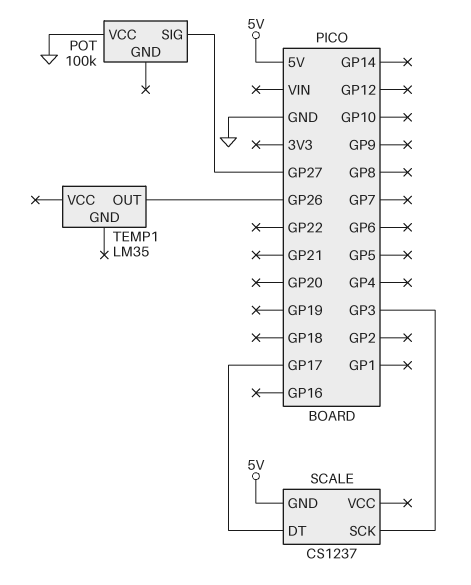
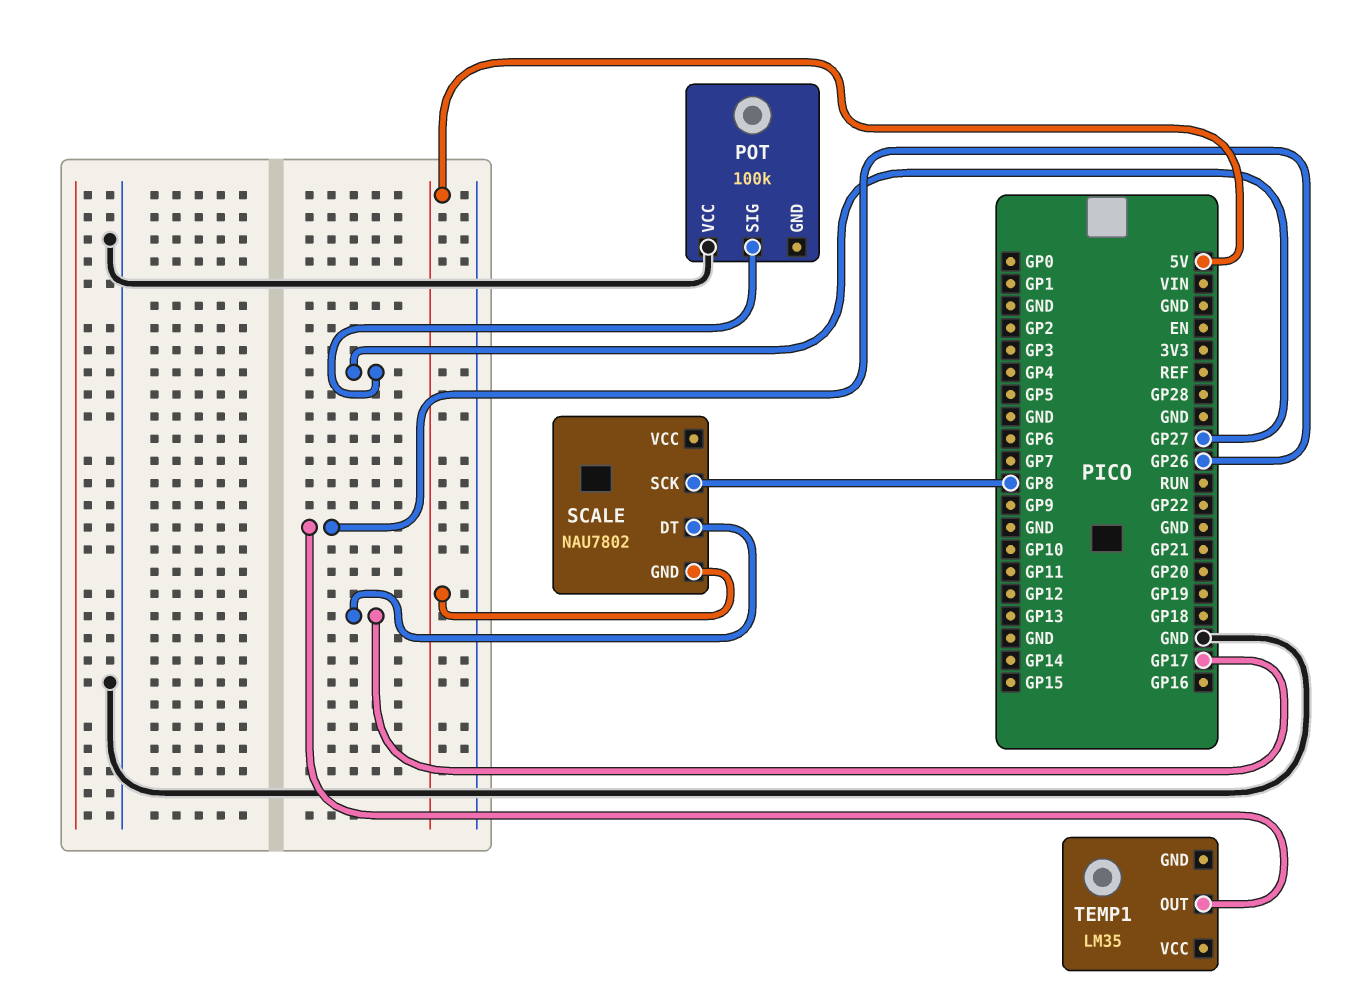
SCALE: CS1237 -> NAU7802
SCALE pin SCK: GP3 -> GP8

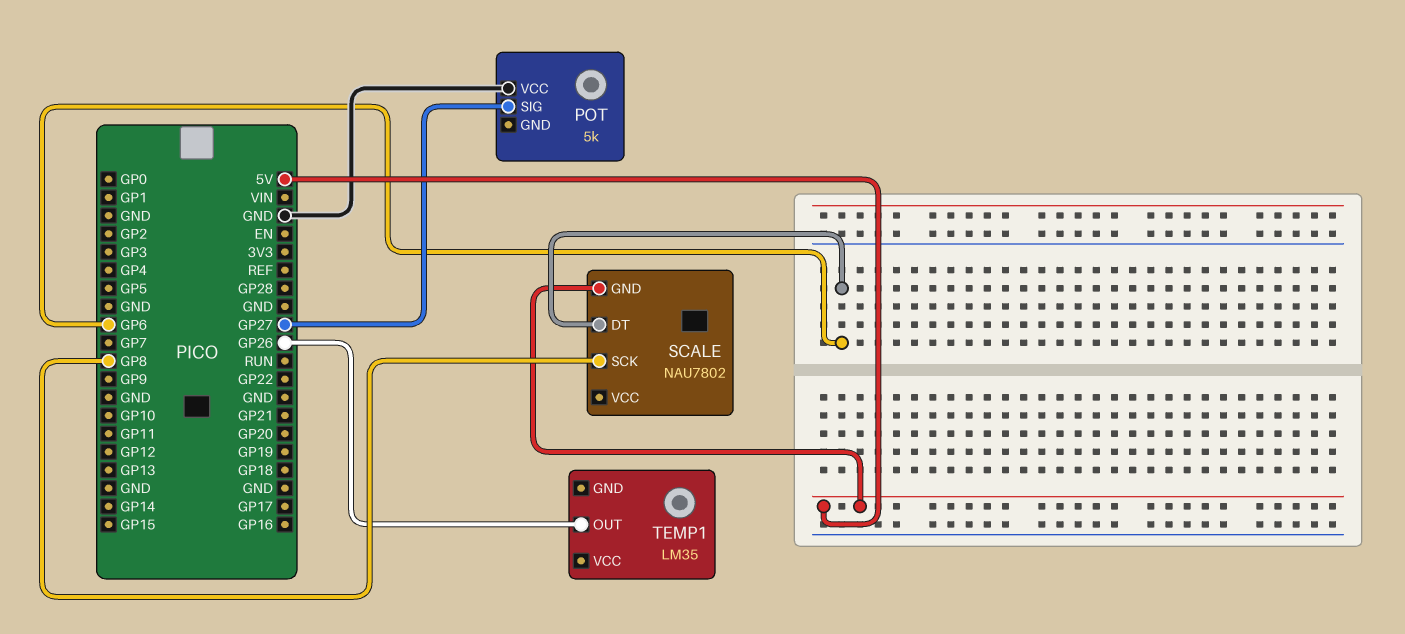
POT: 100k -> 5k
SCALE pin DT: GP17 -> GP6

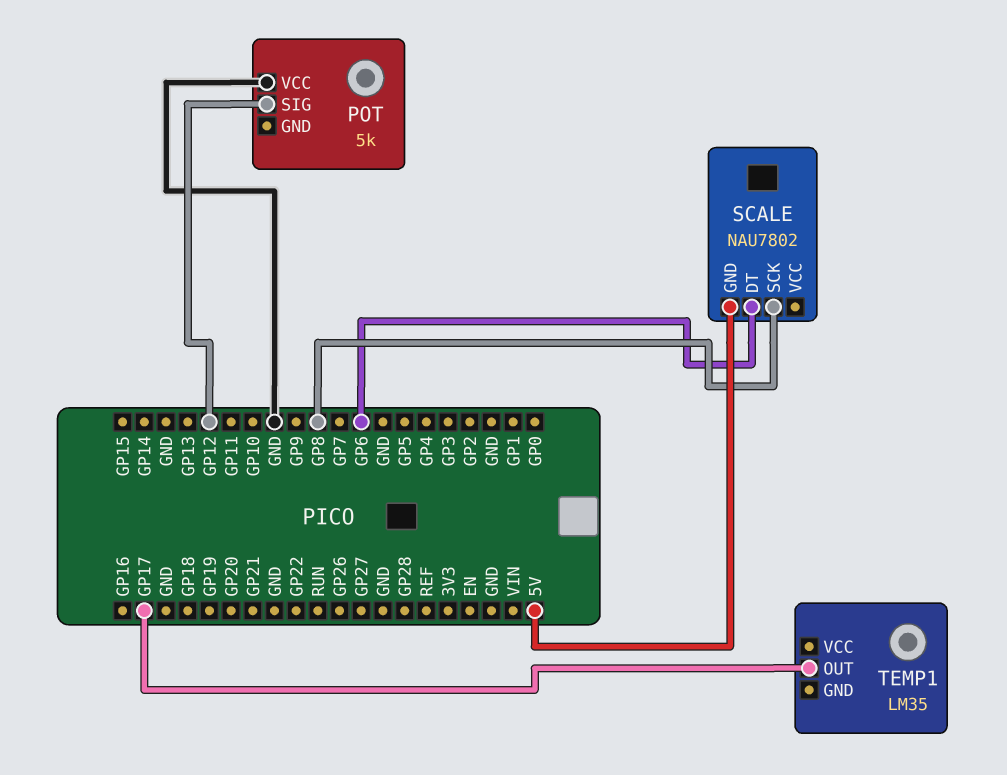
POT pin SIG: GP27 -> GP12
TEMP1 pin OUT: GP26 -> GP17

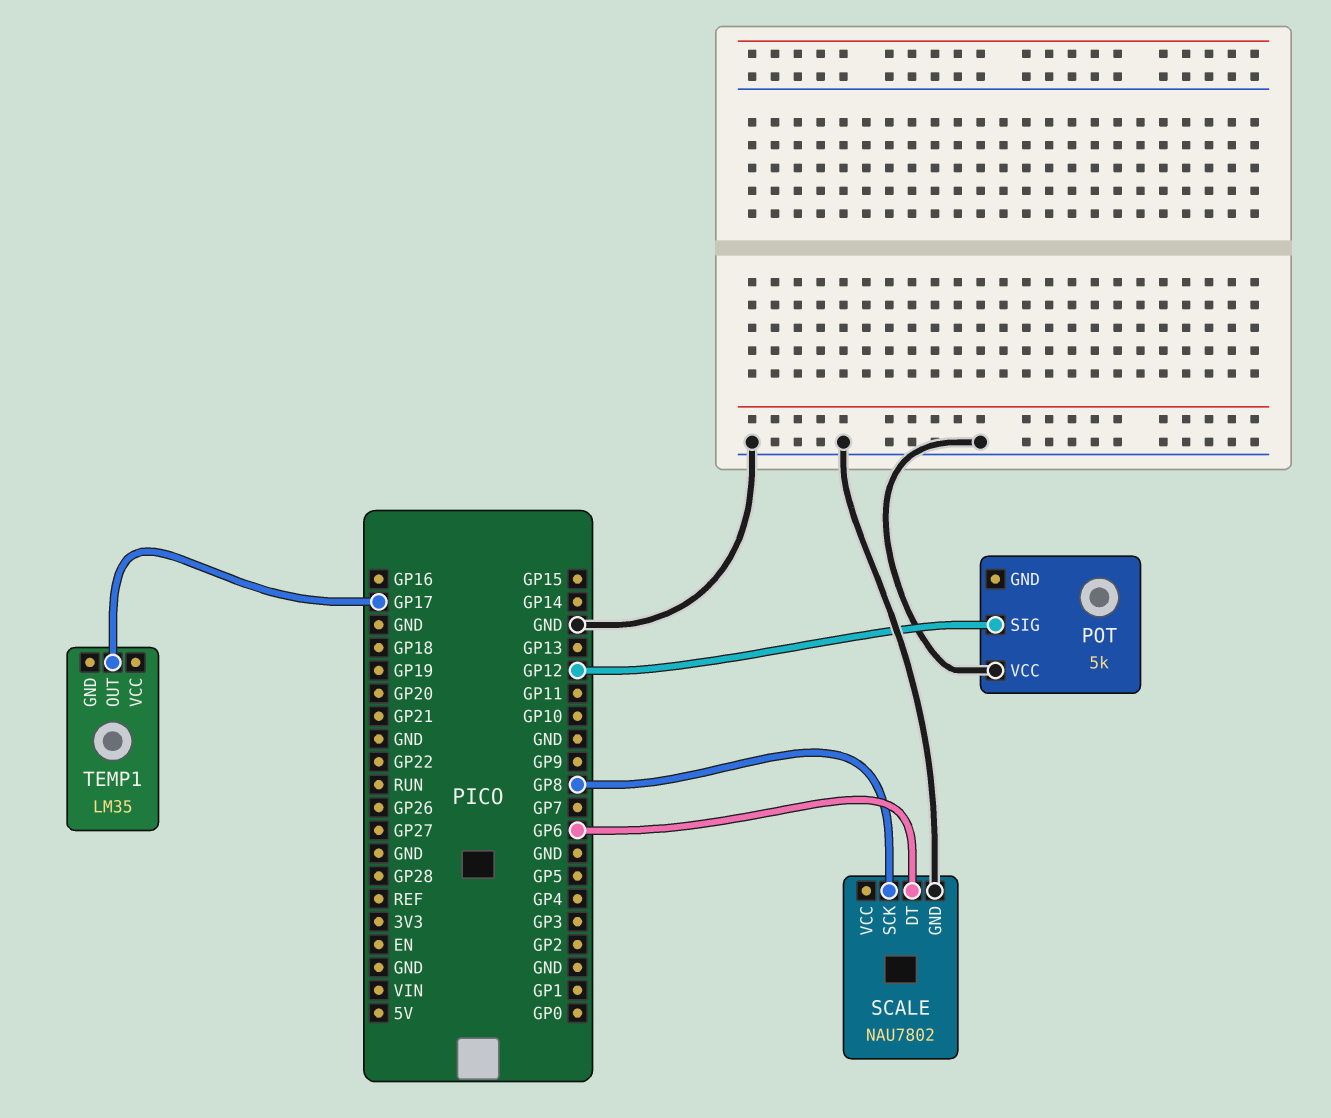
SCALE pin GND: 5V -> GND

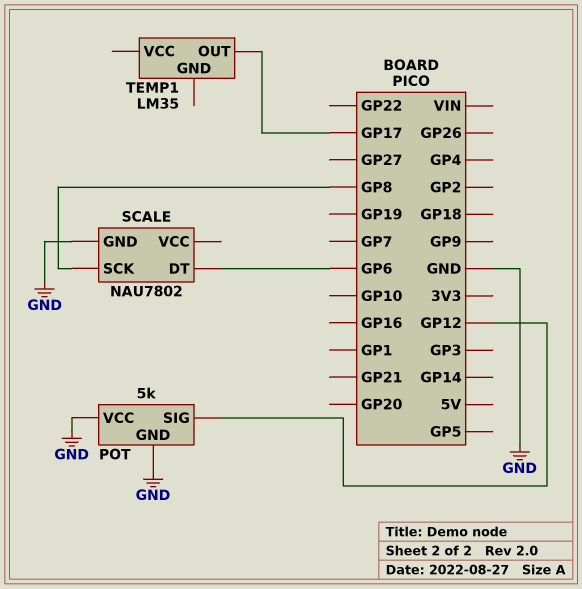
POT pin GND: none -> GND

